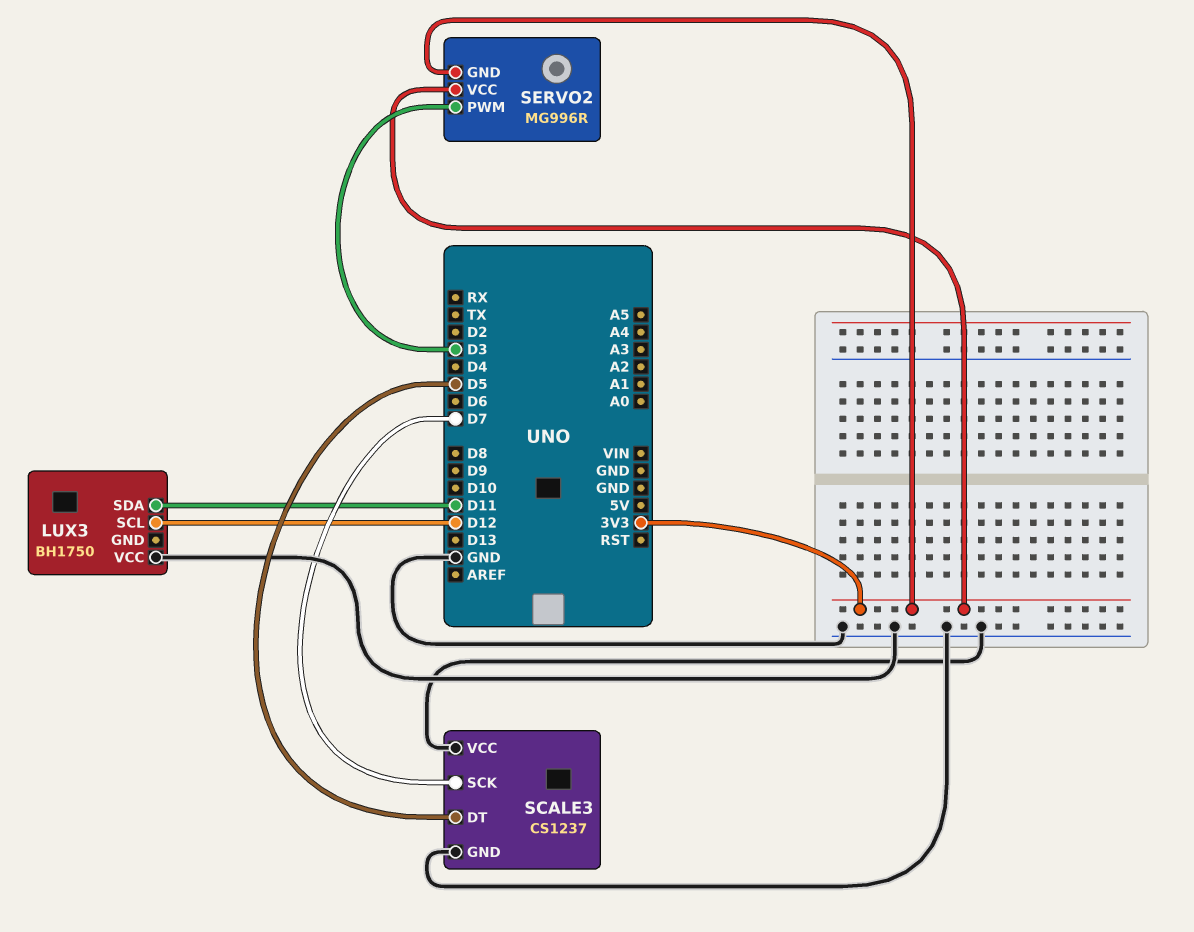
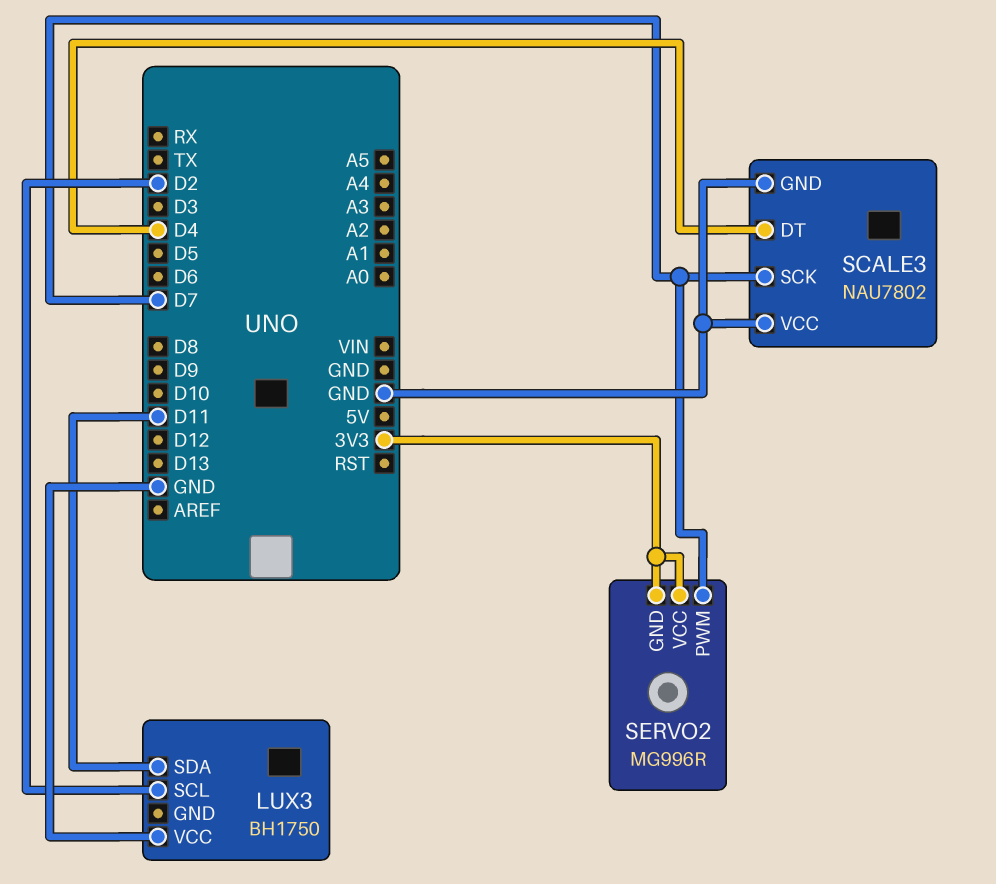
LUX3 pin SCL: D12 -> D2
SCALE3: CS1237 -> NAU7802
SCALE3 pin DT: D5 -> D4
SERVO2 pin PWM: D3 -> D7

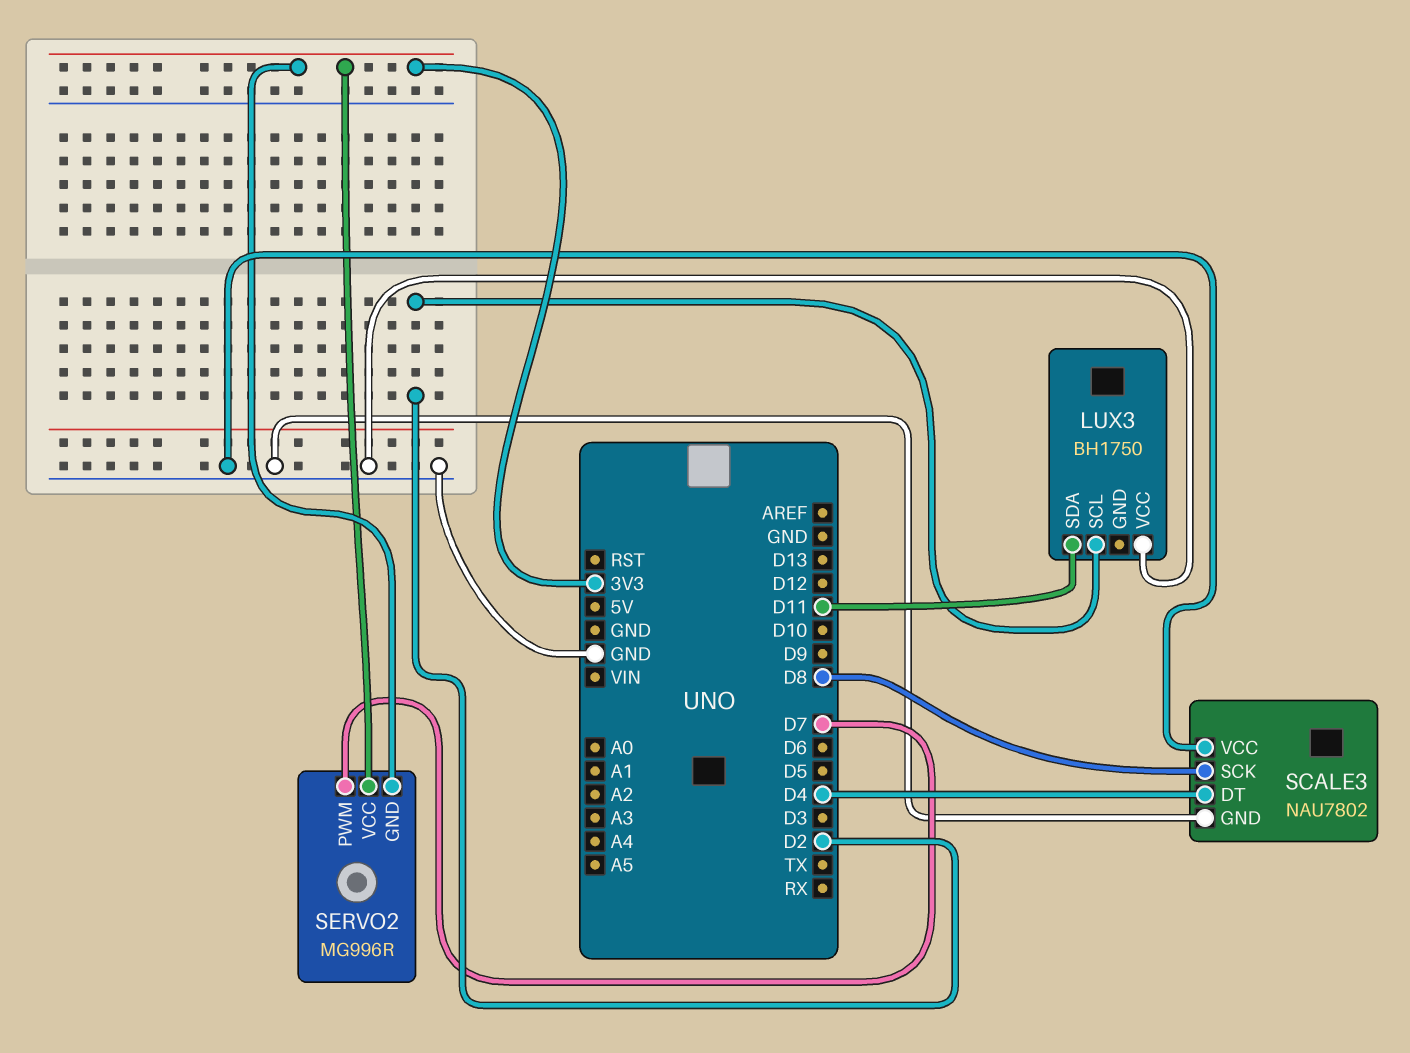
SCALE3 pin SCK: D7 -> D8

